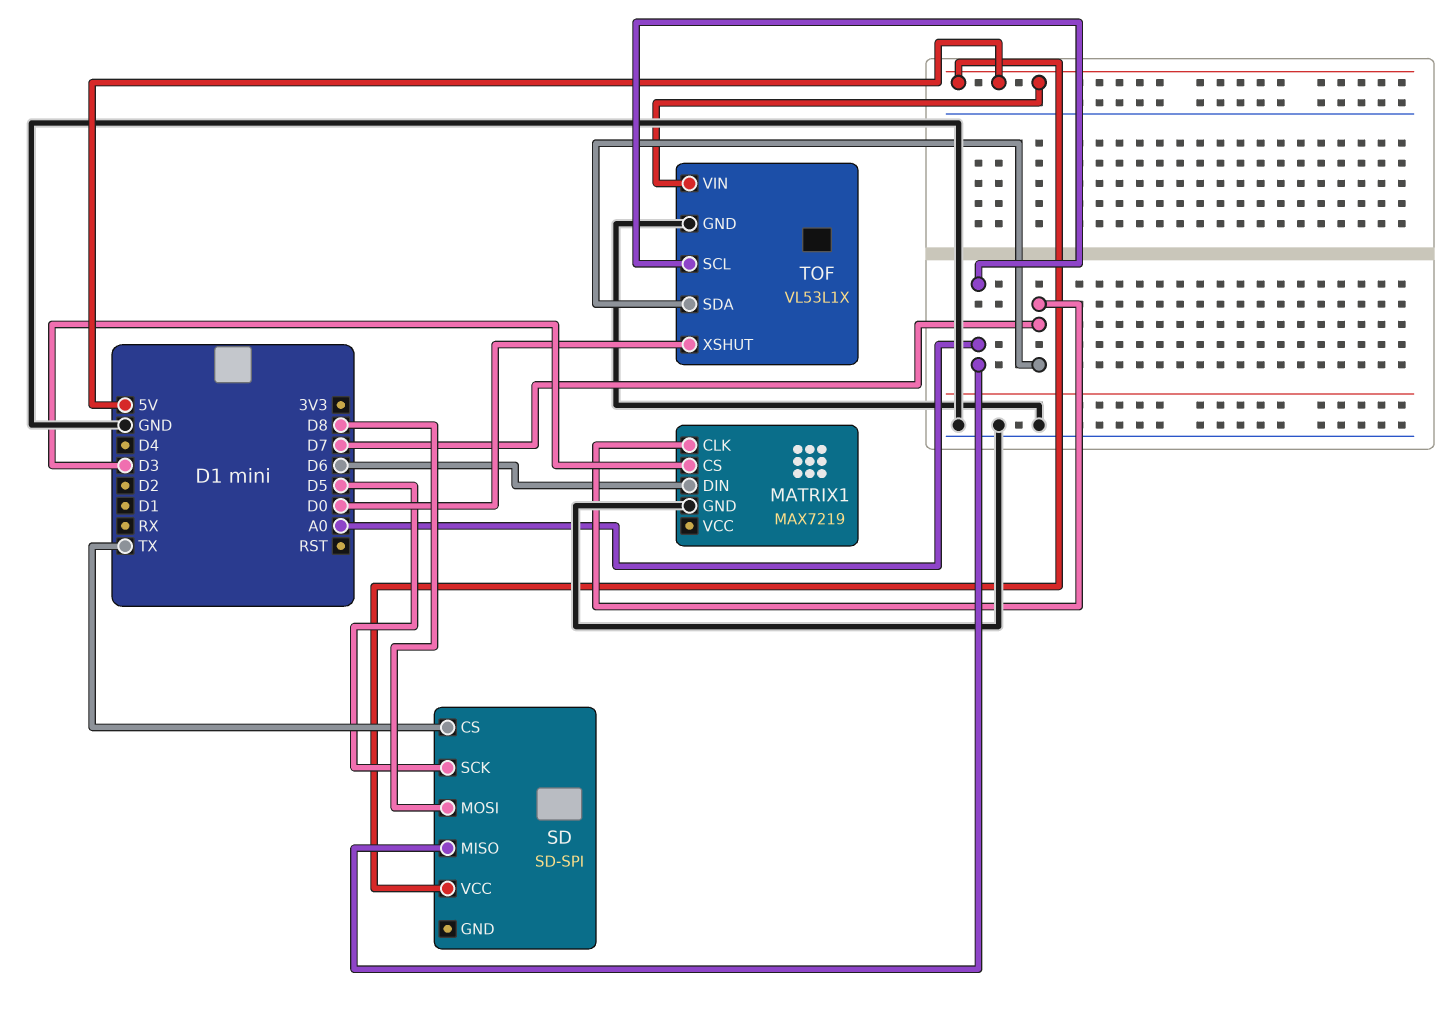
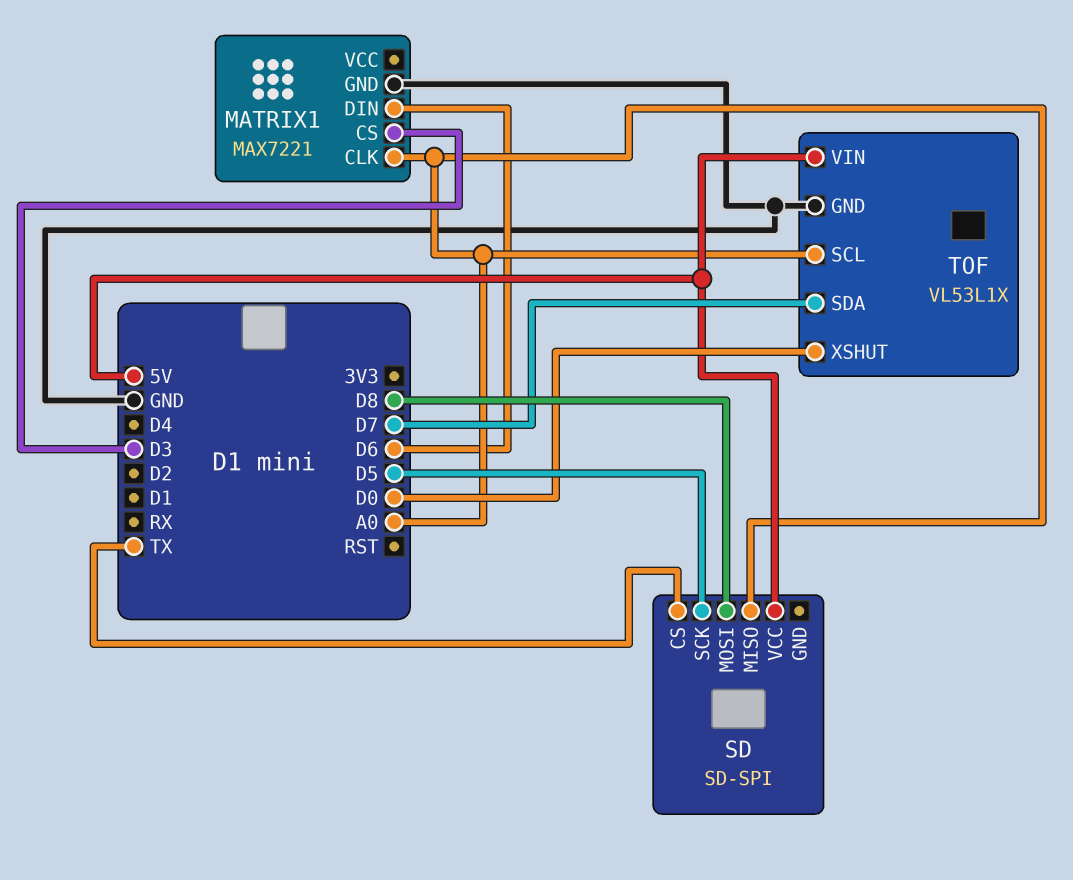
MATRIX1: MAX7219 -> MAX7221
MATRIX1 pin CLK: D7 -> A0

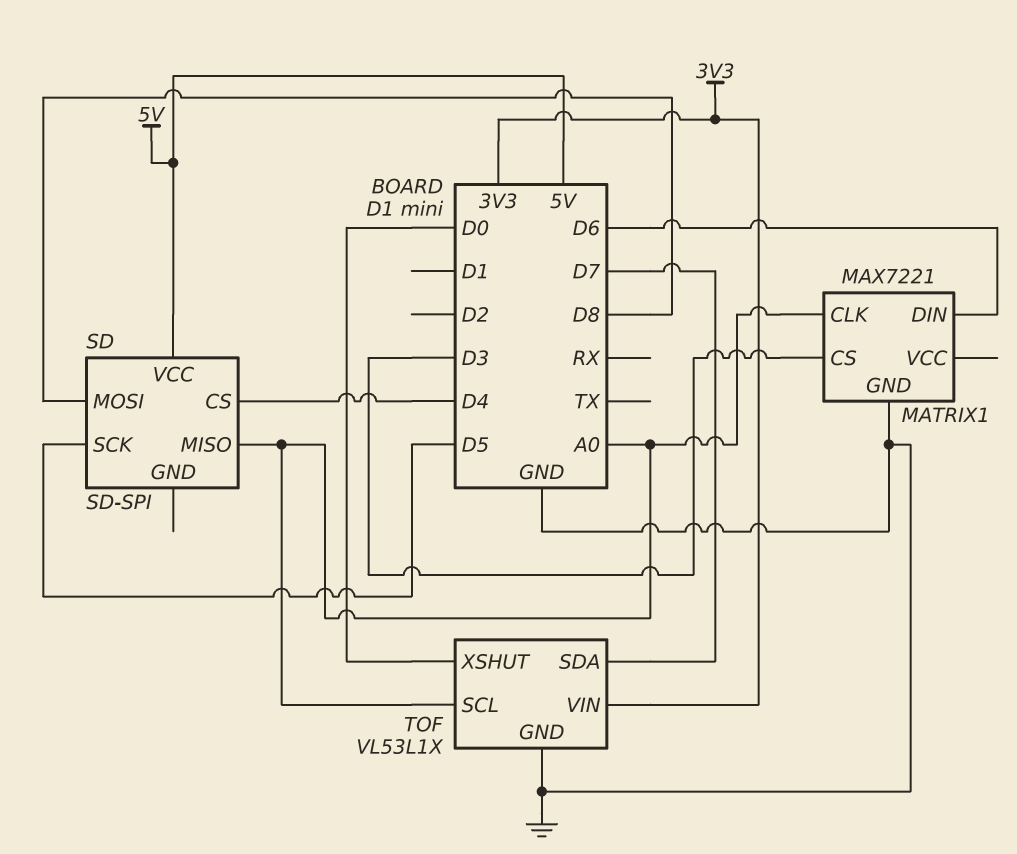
SD pin CS: TX -> D4
TOF pin VIN: 5V -> 3V3

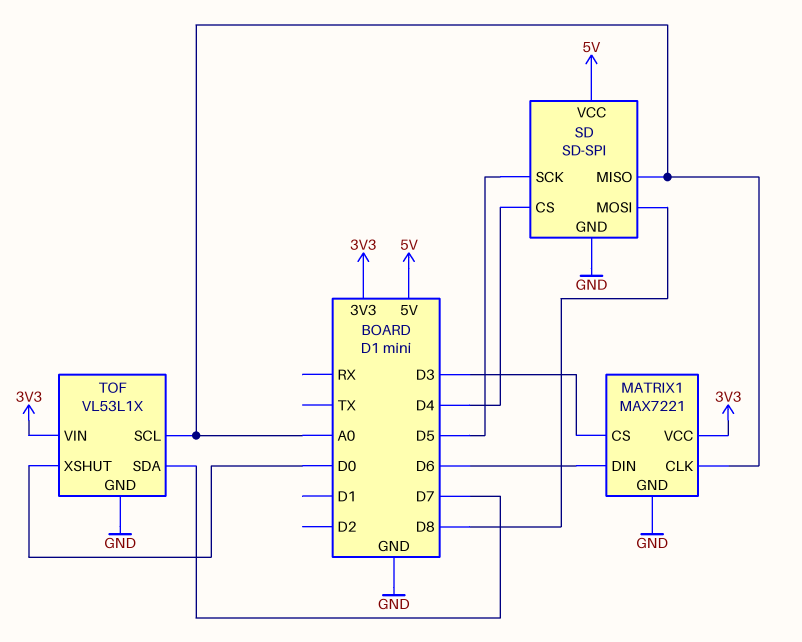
MATRIX1 pin VCC: none -> 3V3
SD pin GND: none -> GND

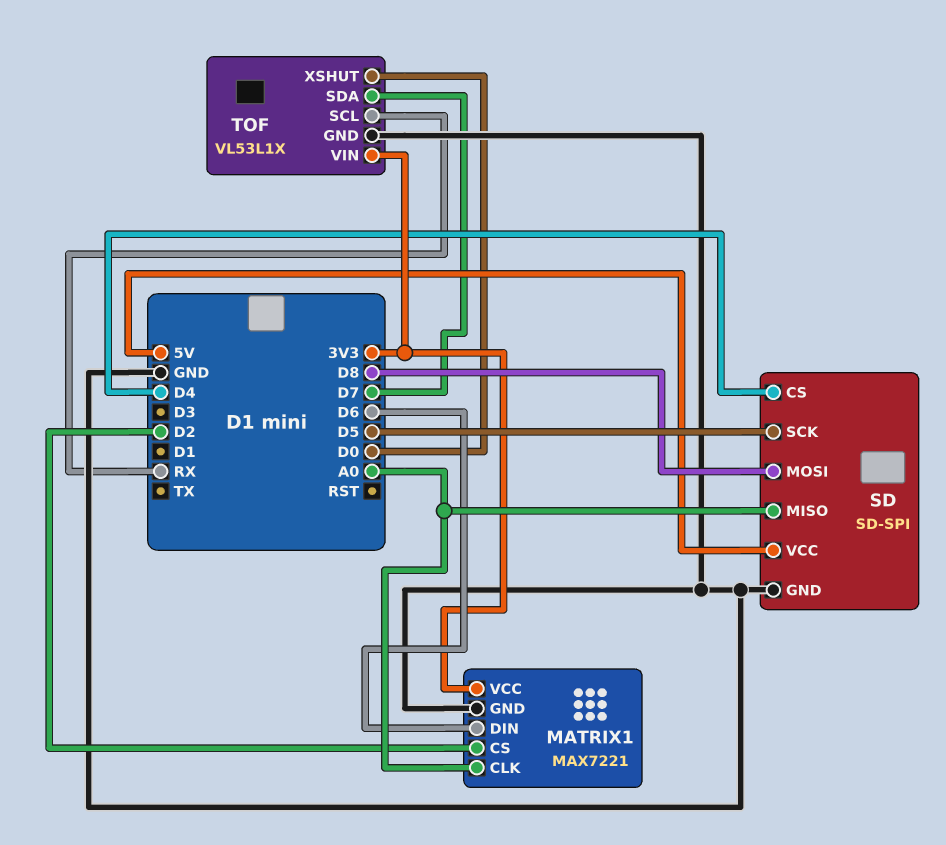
MATRIX1 pin CS: D3 -> D2
TOF pin SCL: A0 -> RX

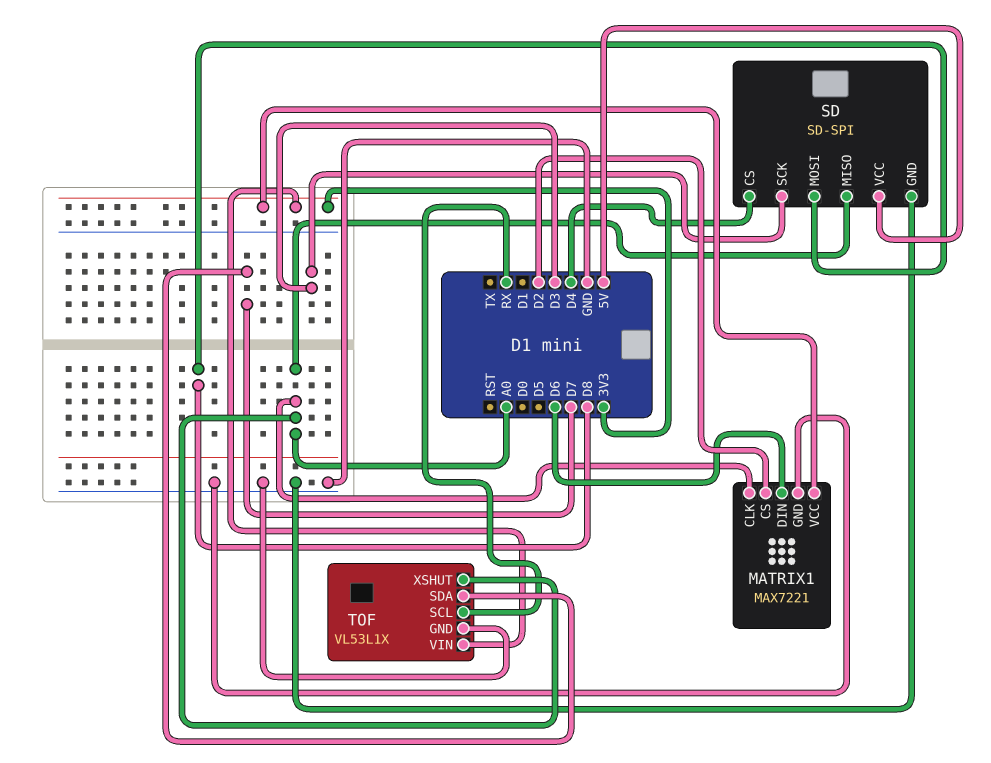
SD pin SCK: D5 -> D3
TOF pin XSHUT: D0 -> A0

